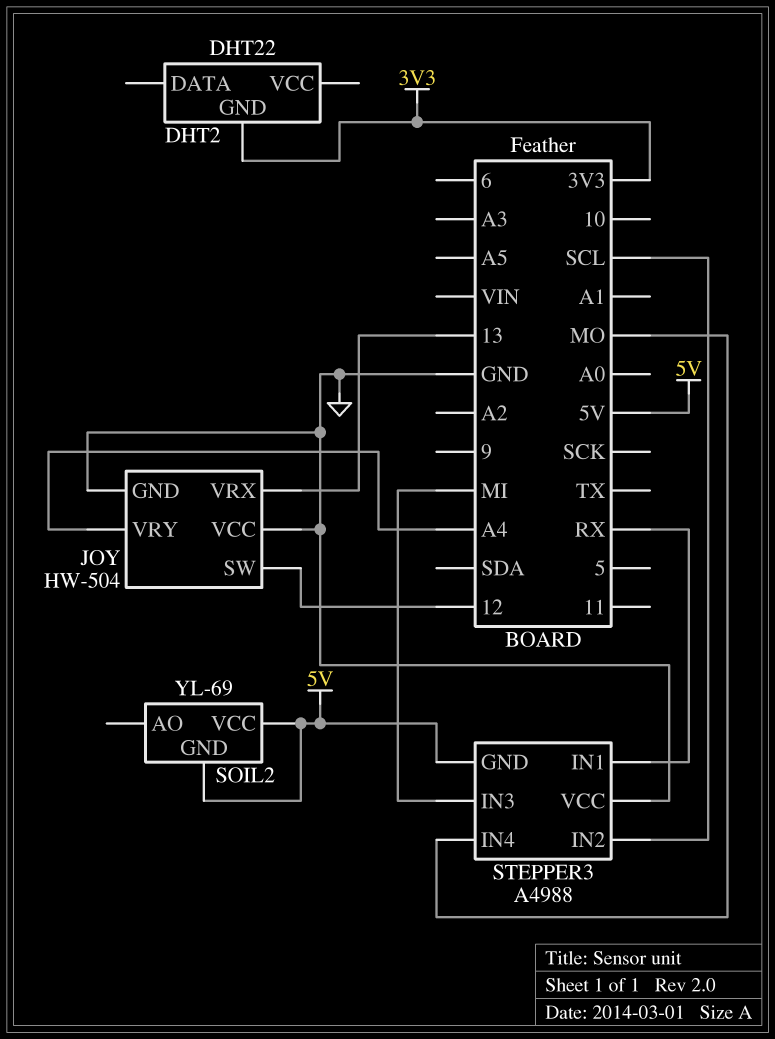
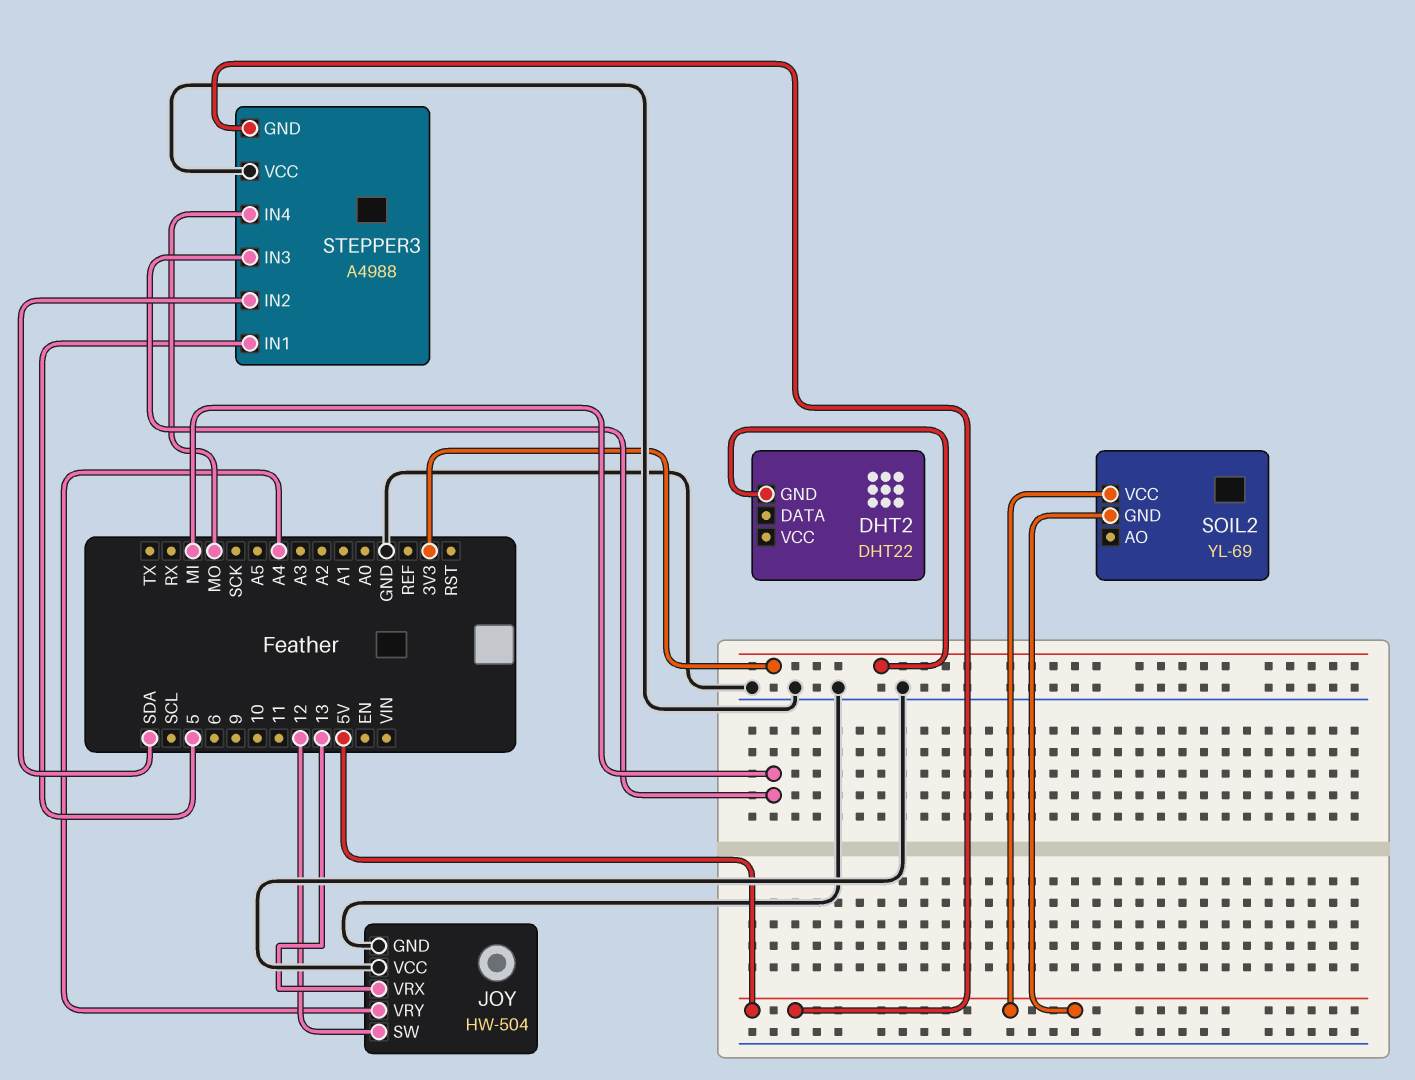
STEPPER3 pin IN1: RX -> 5
STEPPER3 pin IN2: SCL -> SDA

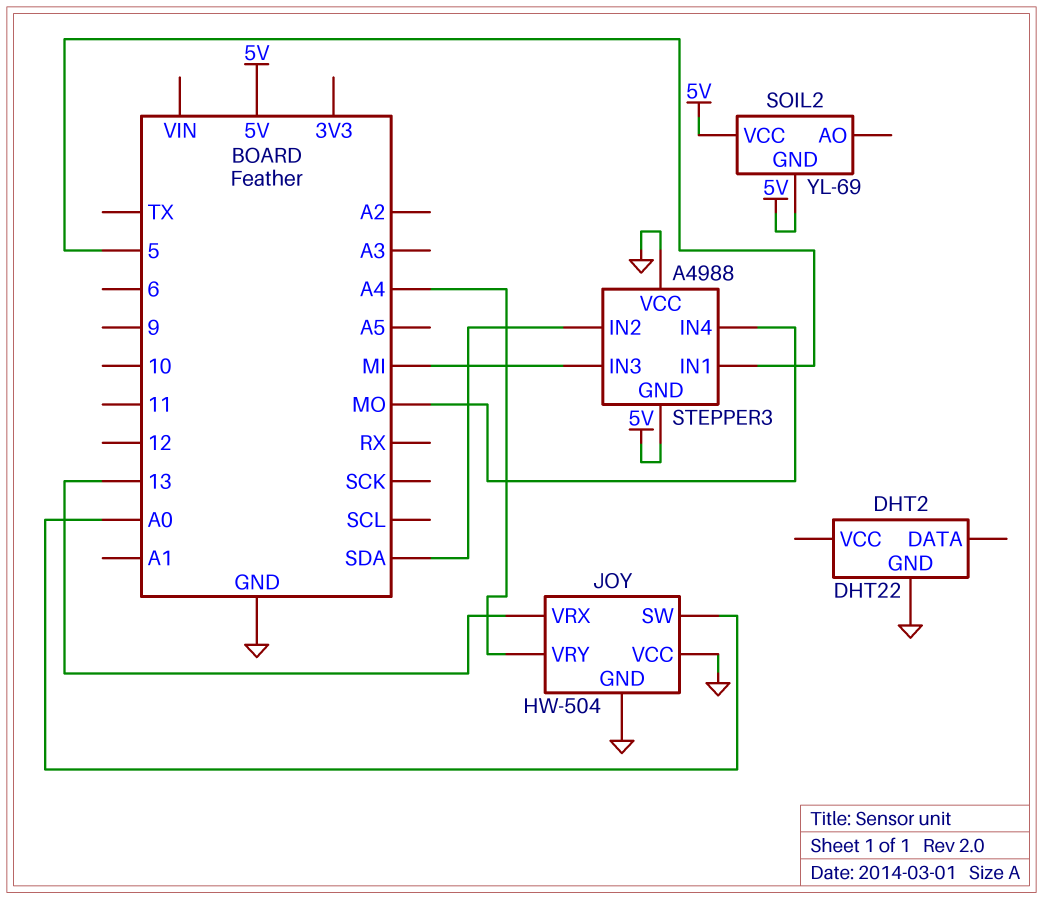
DHT2 pin GND: 3V3 -> GND
JOY pin SW: 12 -> A0

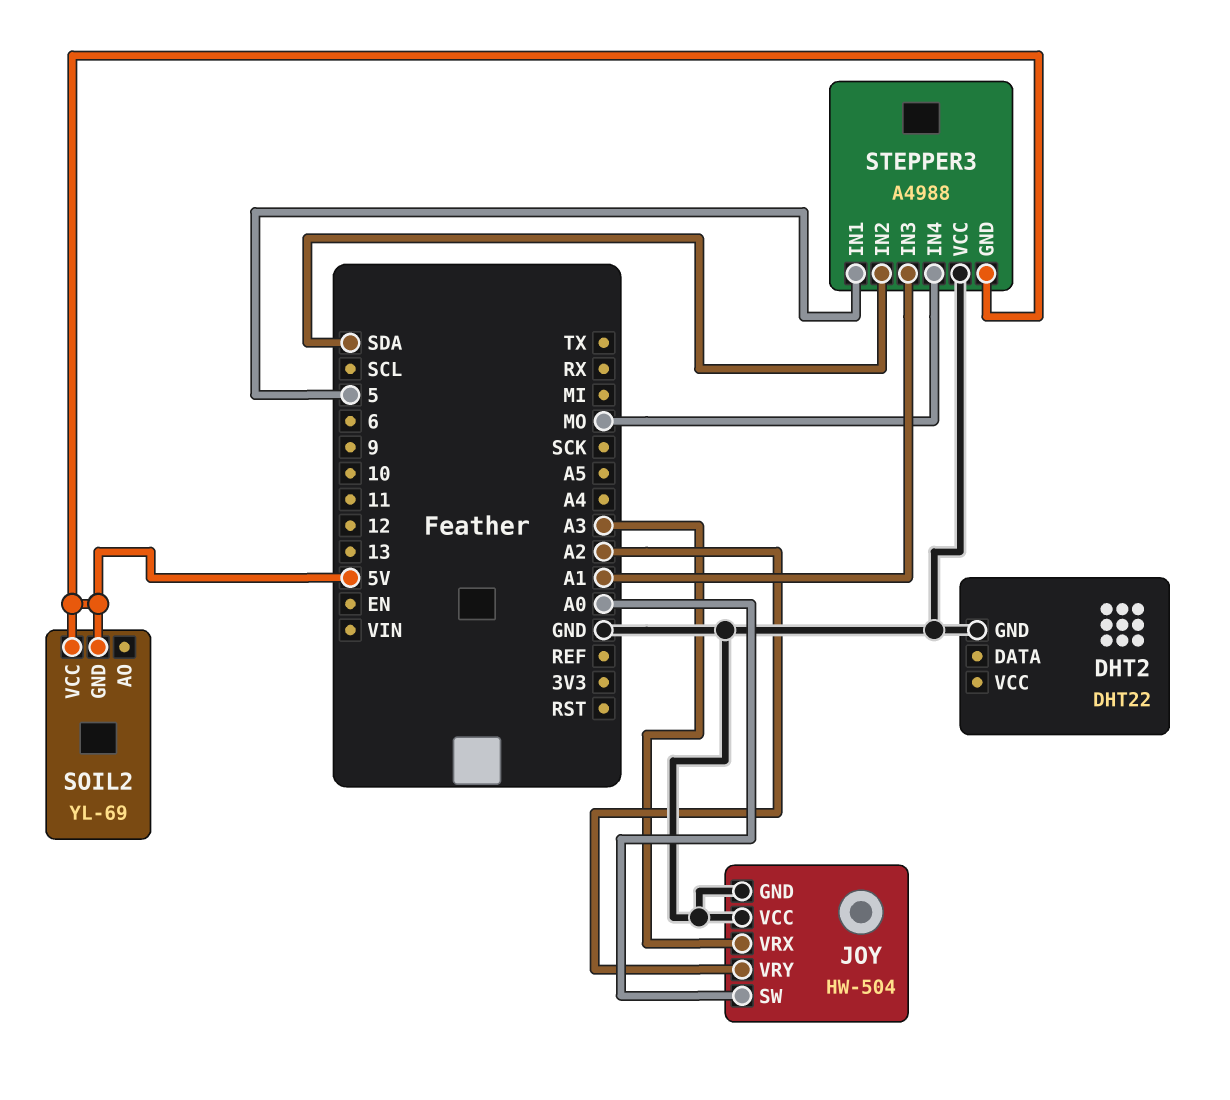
JOY pin VRX: 13 -> A3
JOY pin VRY: A4 -> A2
STEPPER3 pin IN3: MI -> A1

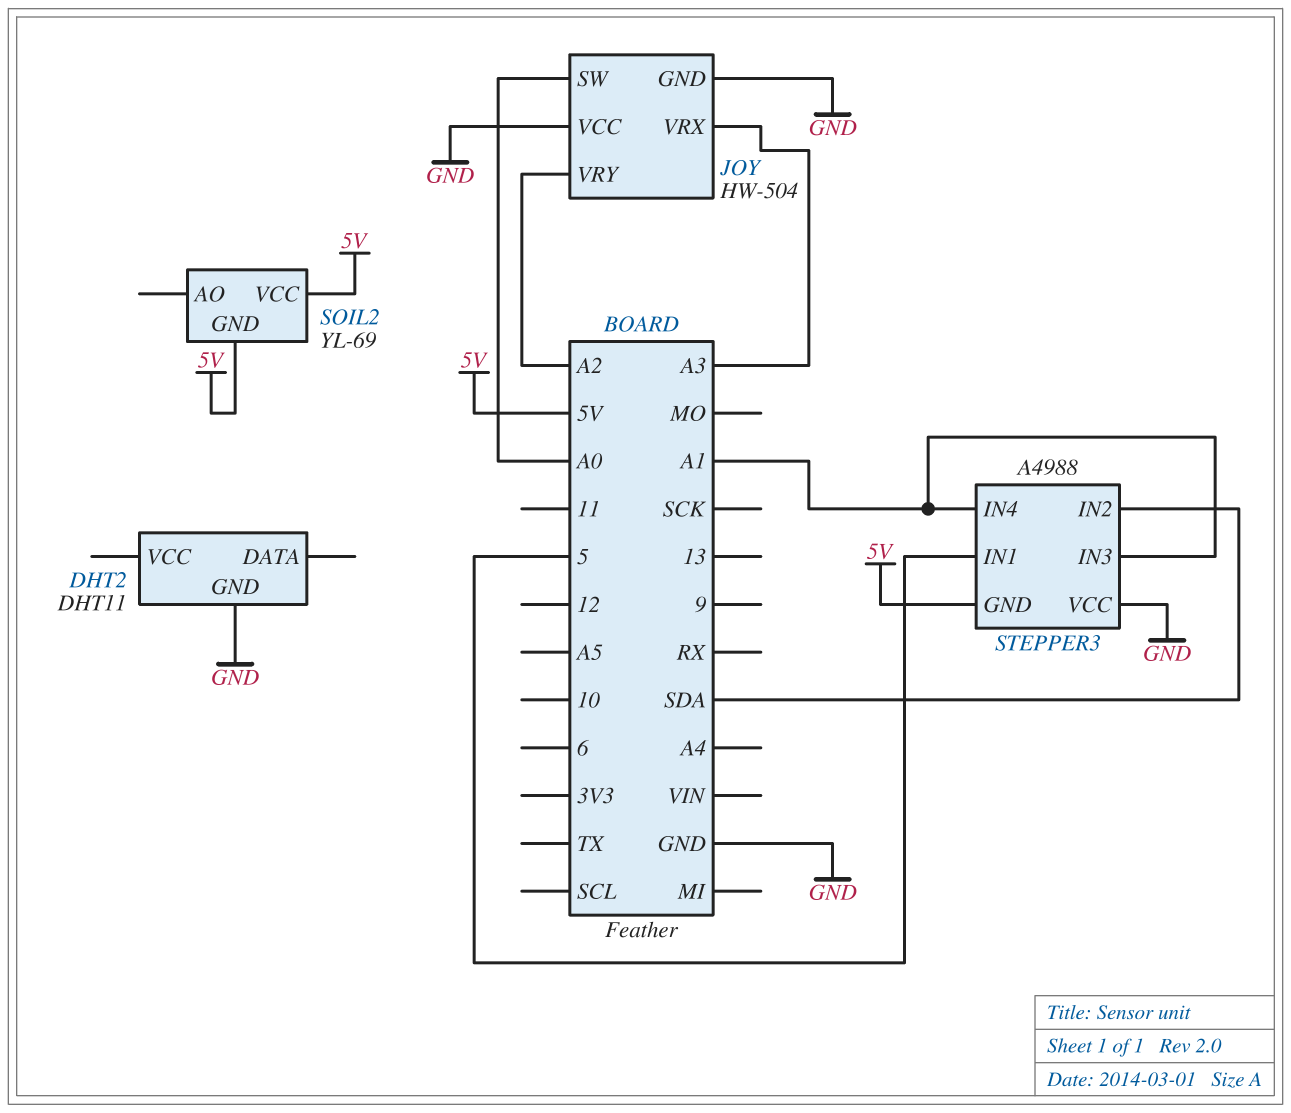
DHT2: DHT22 -> DHT11
STEPPER3 pin IN4: MO -> A1

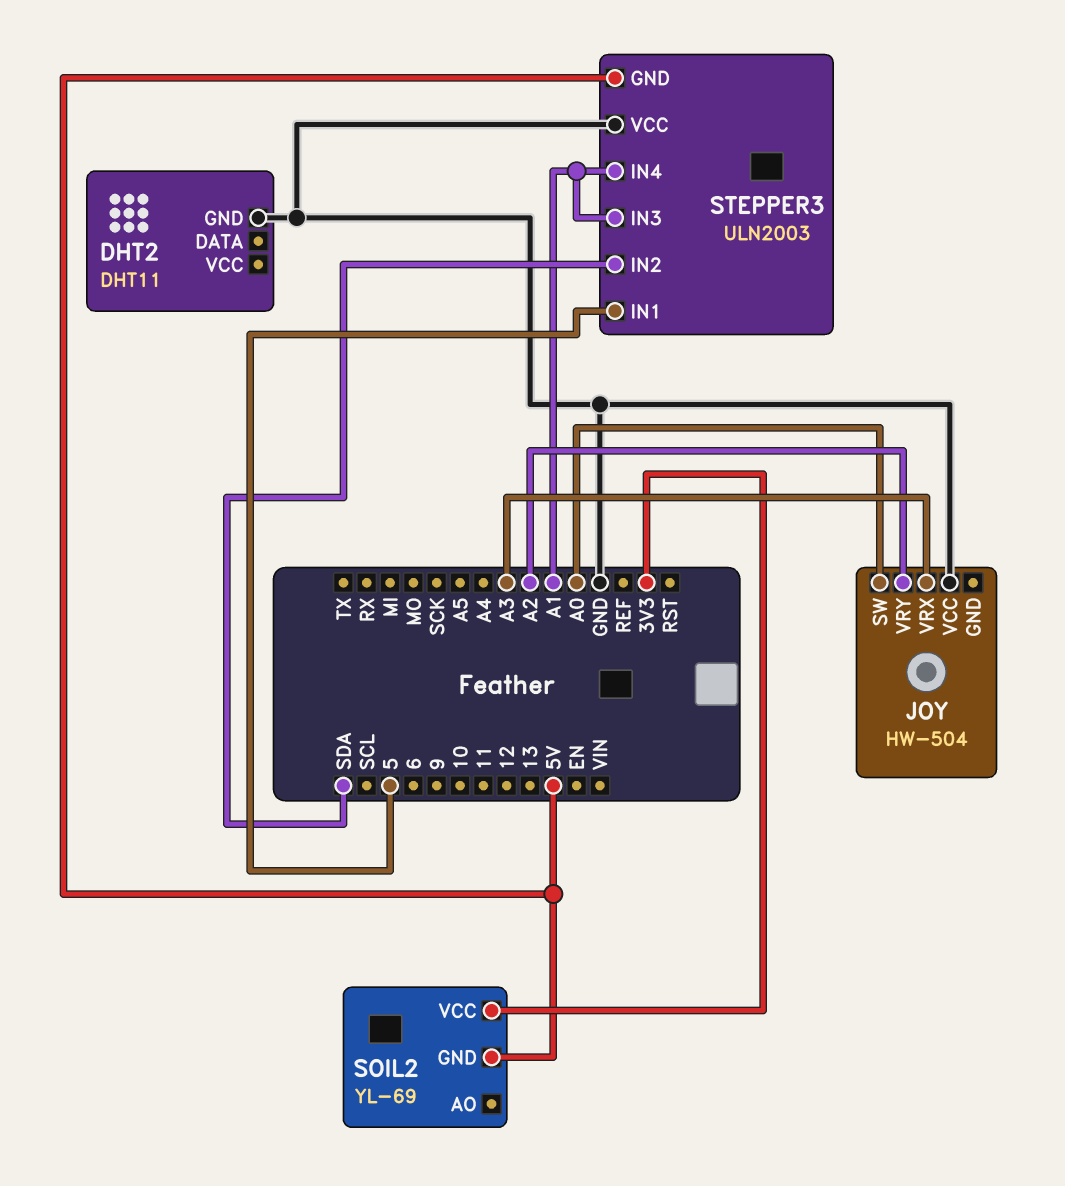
JOY pin GND: GND -> none
SOIL2 pin VCC: 5V -> 3V3
STEPPER3: A4988 -> ULN2003

